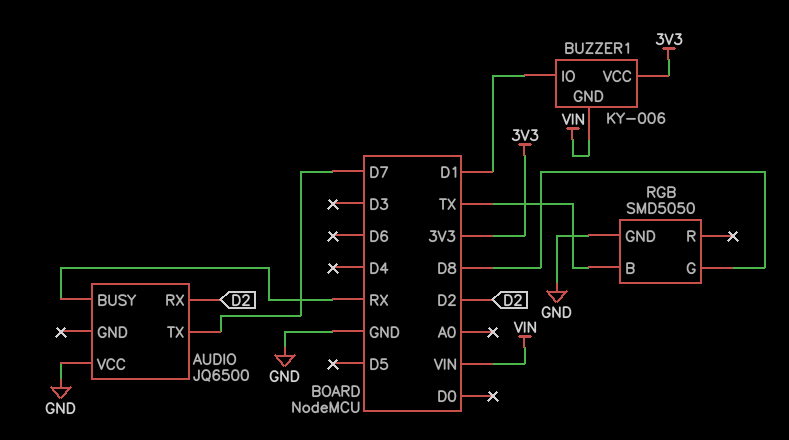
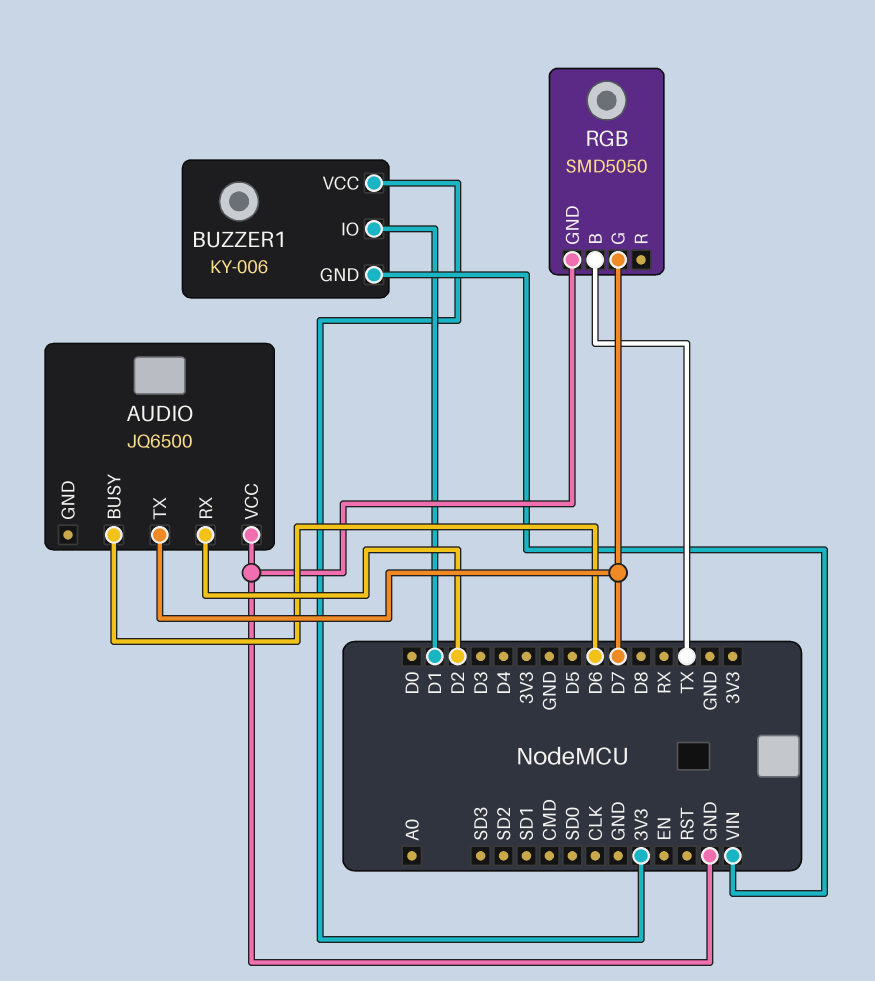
AUDIO pin BUSY: RX -> D6
RGB pin G: D8 -> D7

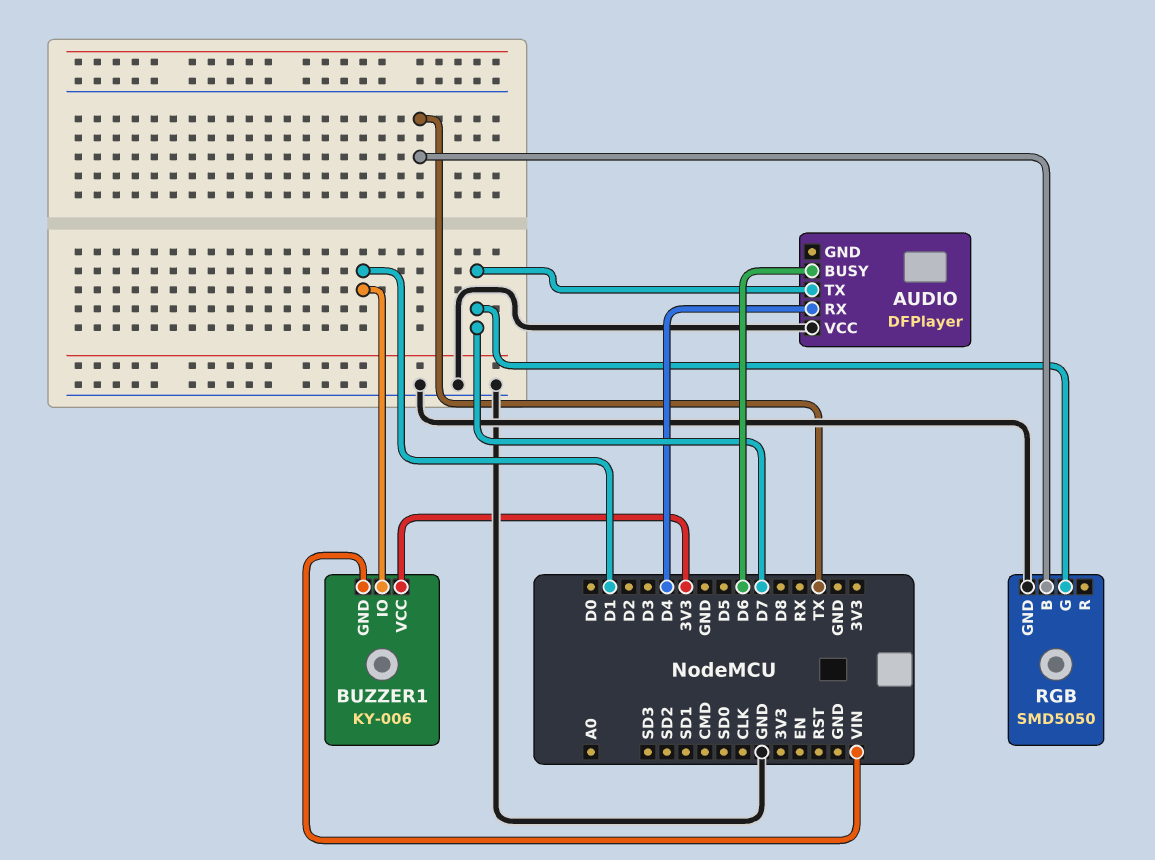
AUDIO: JQ6500 -> DFPlayer
AUDIO pin RX: D2 -> D4

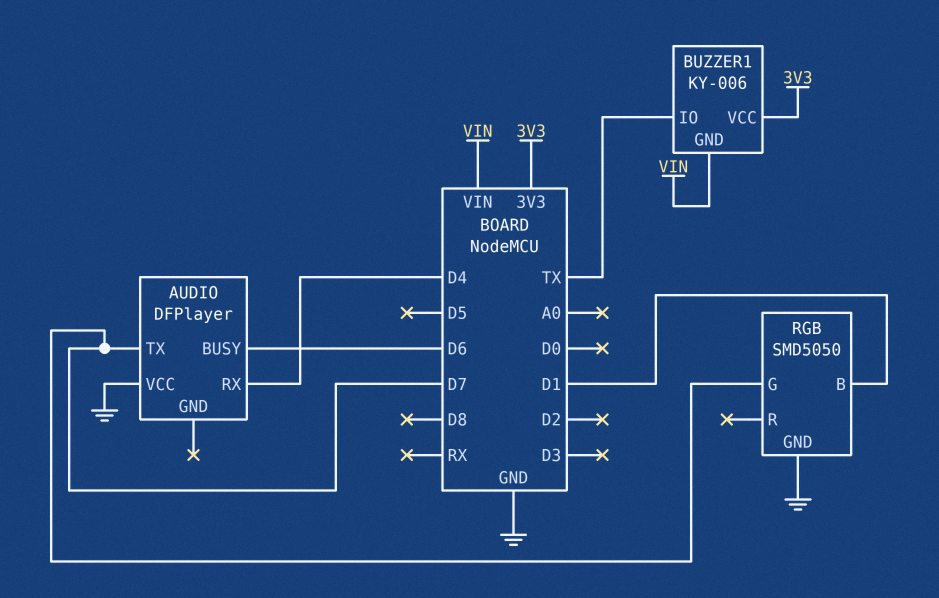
BUZZER1 pin IO: D1 -> TX
RGB pin B: TX -> D1

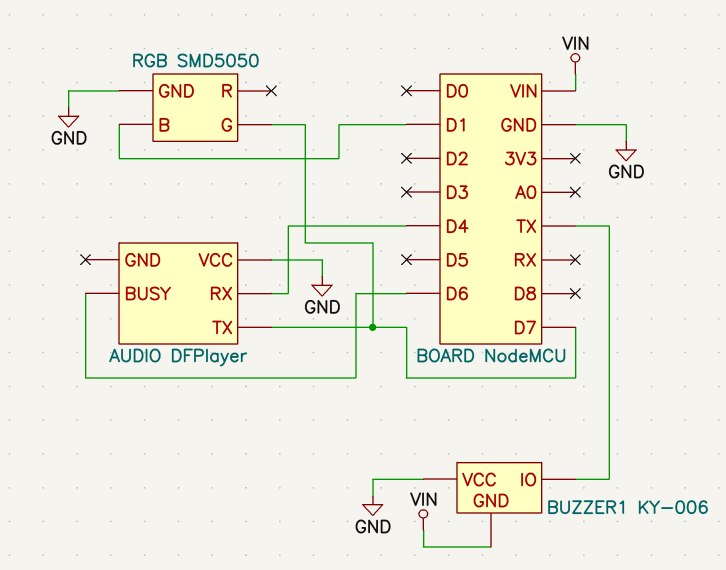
BUZZER1 pin VCC: 3V3 -> GND

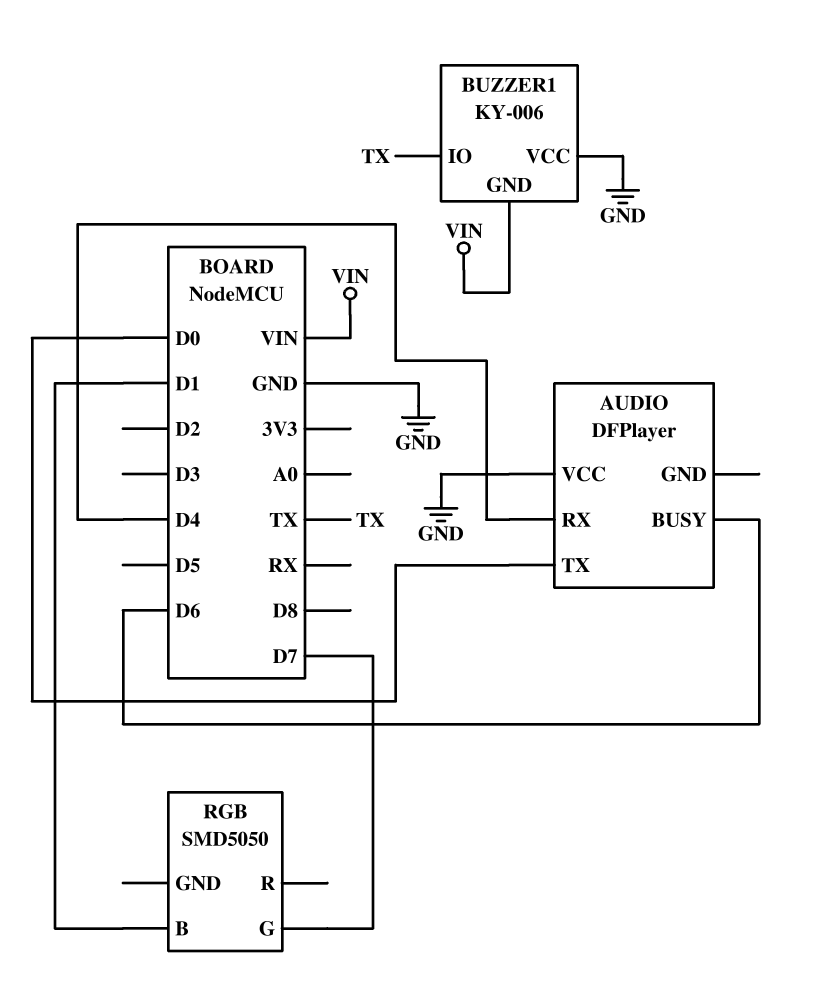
AUDIO pin TX: D7 -> D0
RGB pin GND: GND -> none

